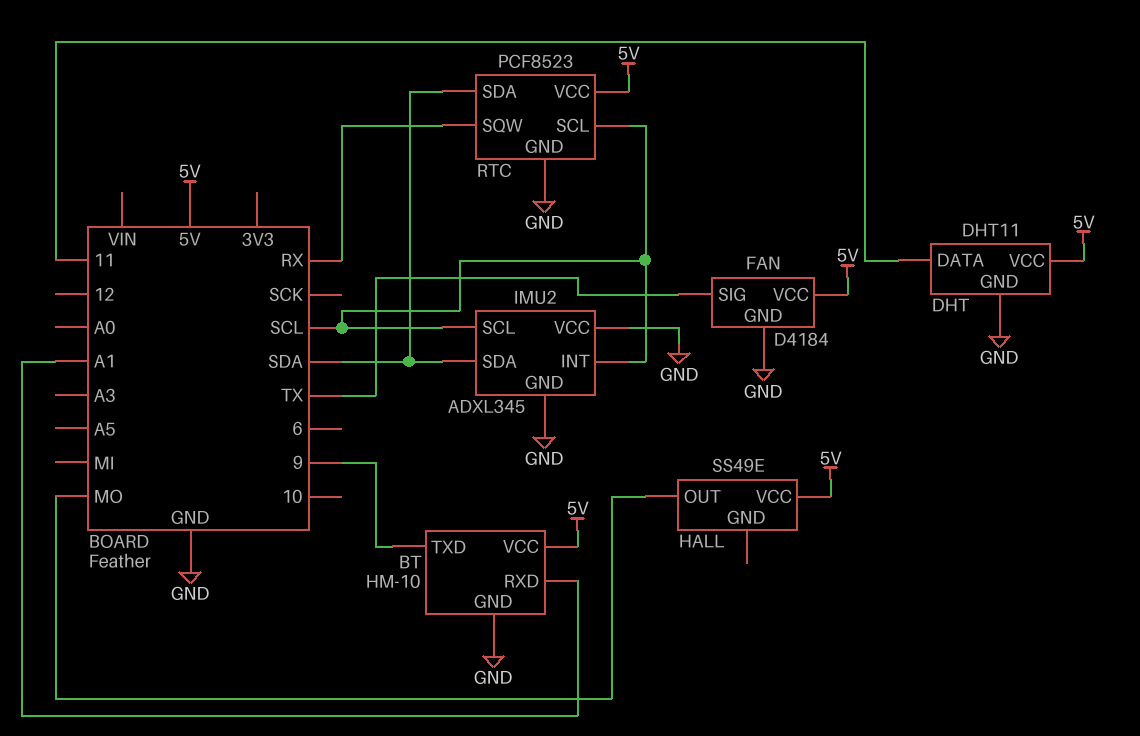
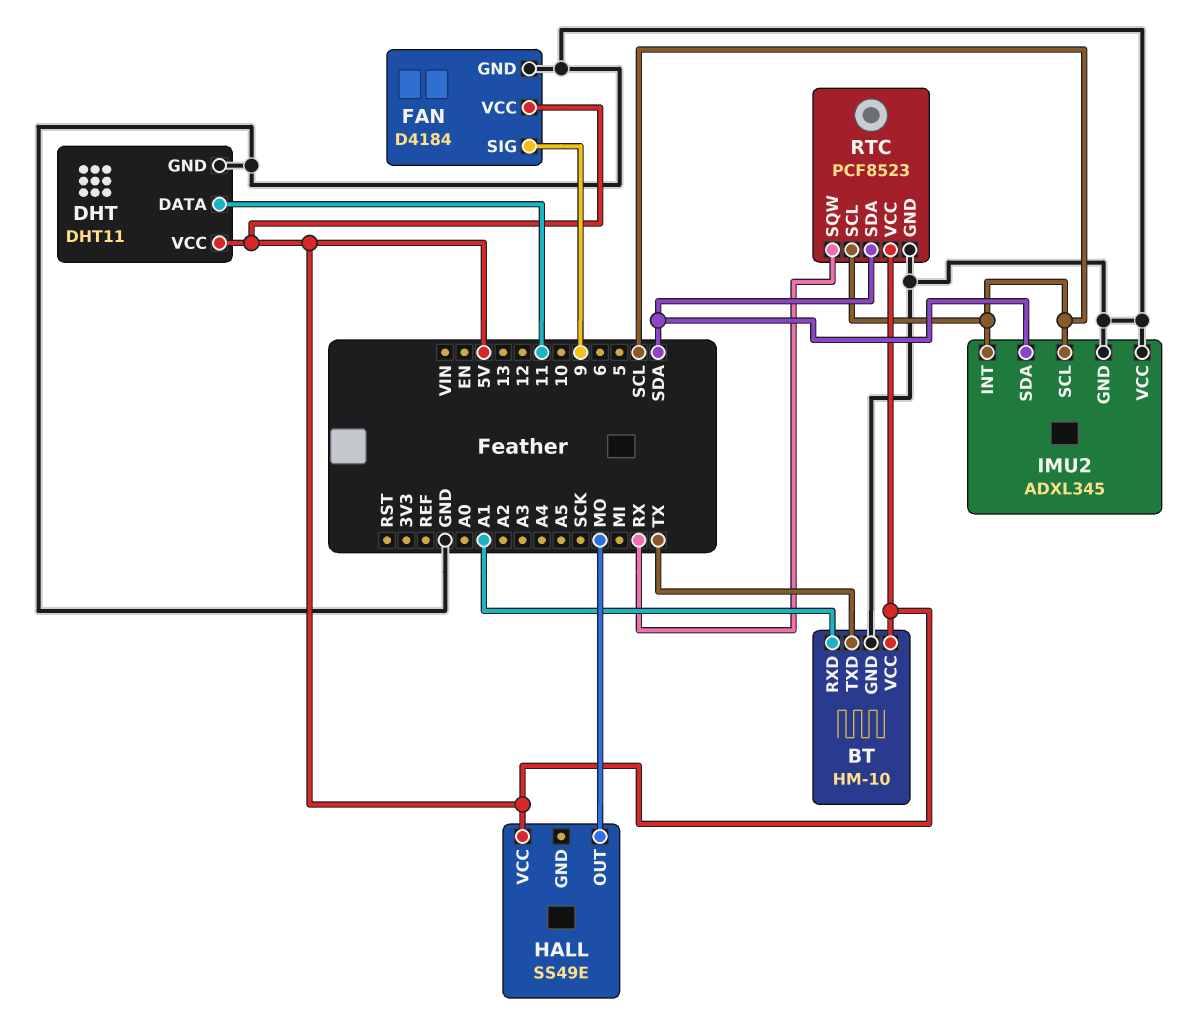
BT pin TXD: 9 -> TX
FAN pin SIG: TX -> 9

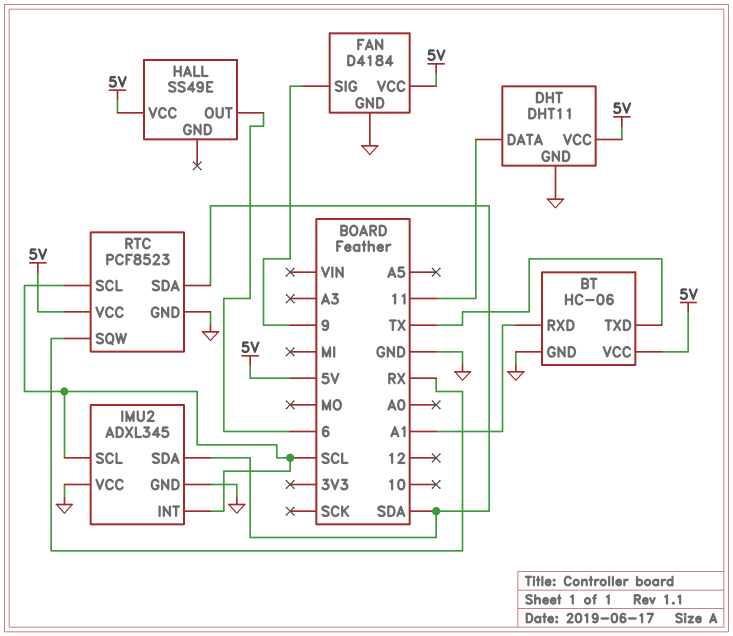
BT: HM-10 -> HC-06
HALL pin OUT: MO -> 6

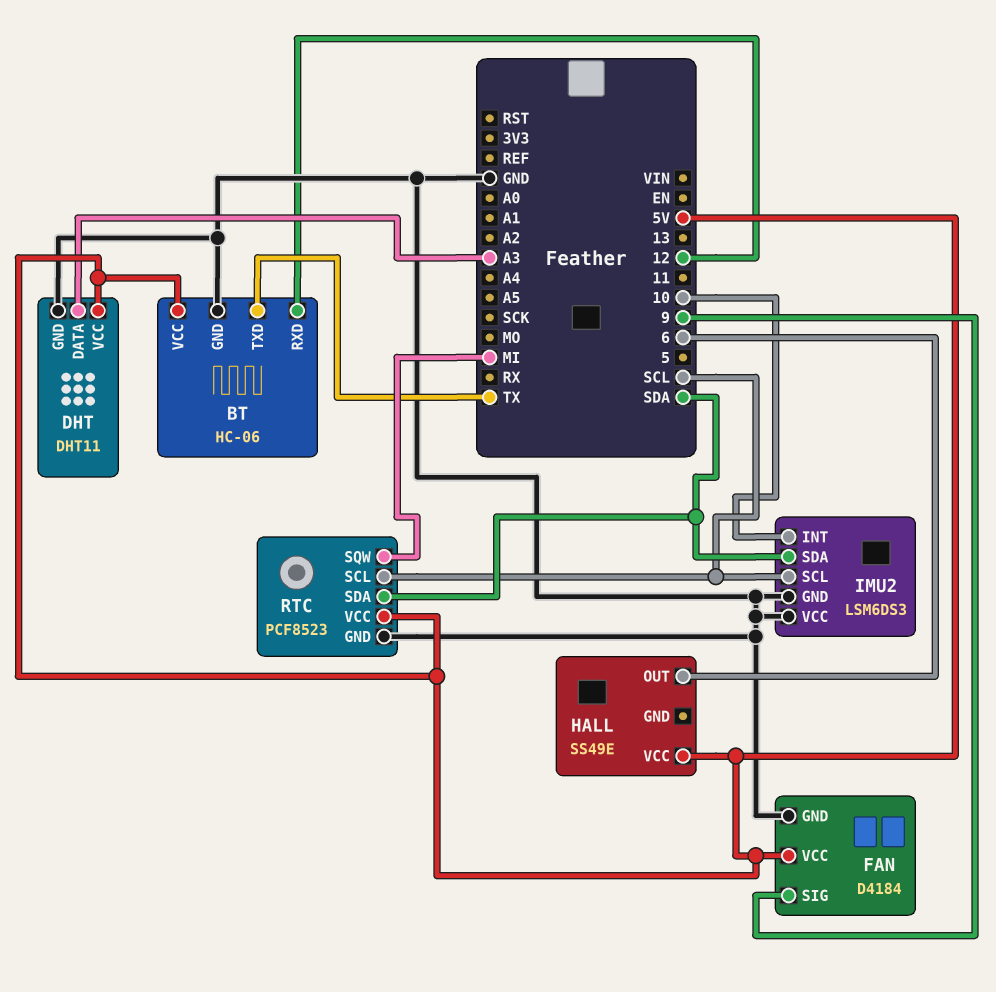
BT pin RXD: A1 -> 12
DHT pin DATA: 11 -> A3
IMU2: ADXL345 -> LSM6DS3
IMU2 pin INT: SCL -> 10
RTC pin SQW: RX -> MI

